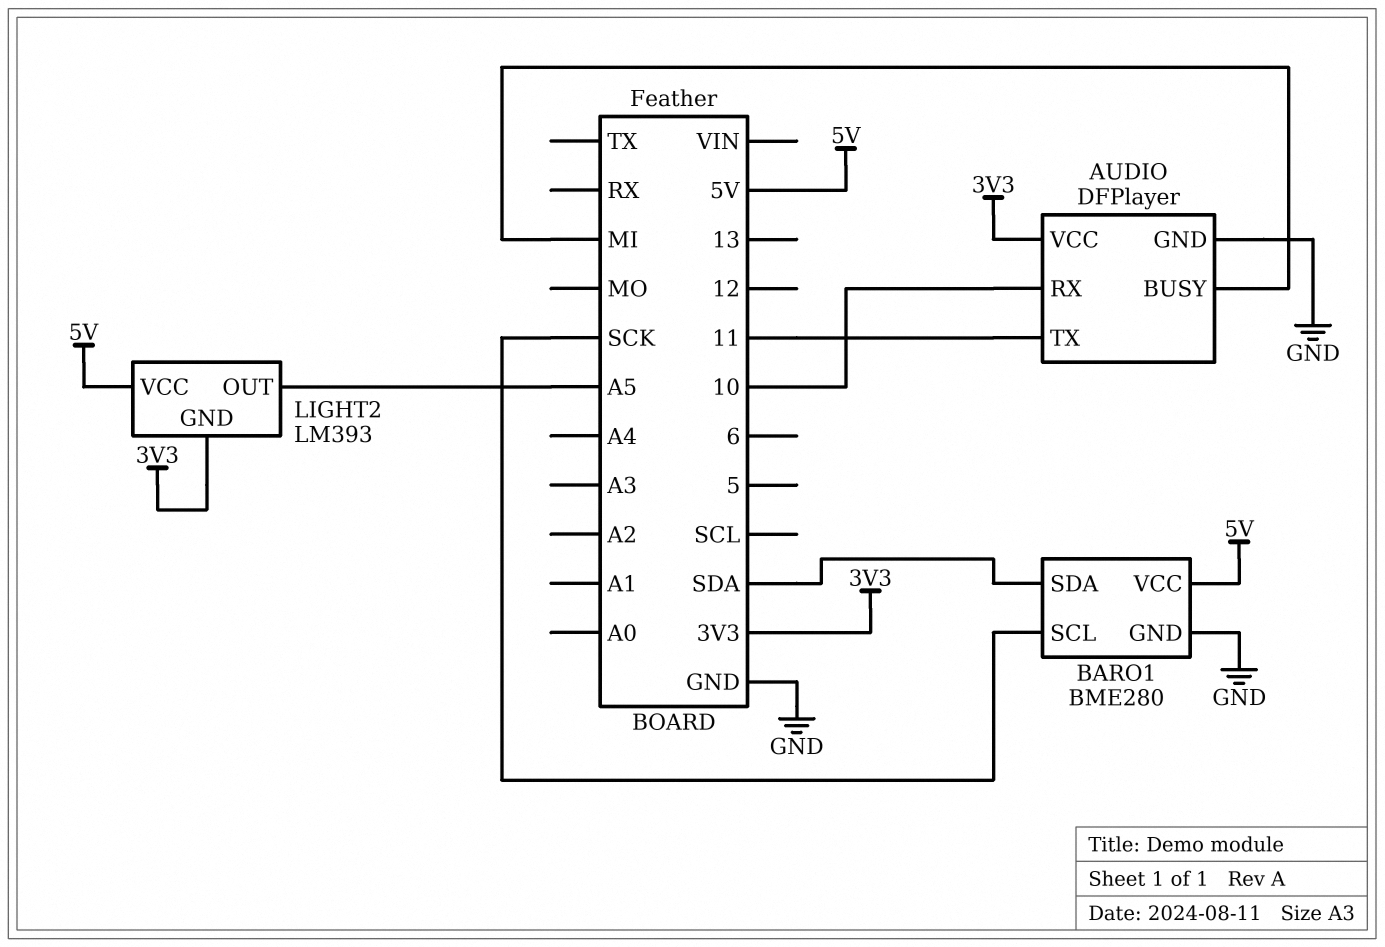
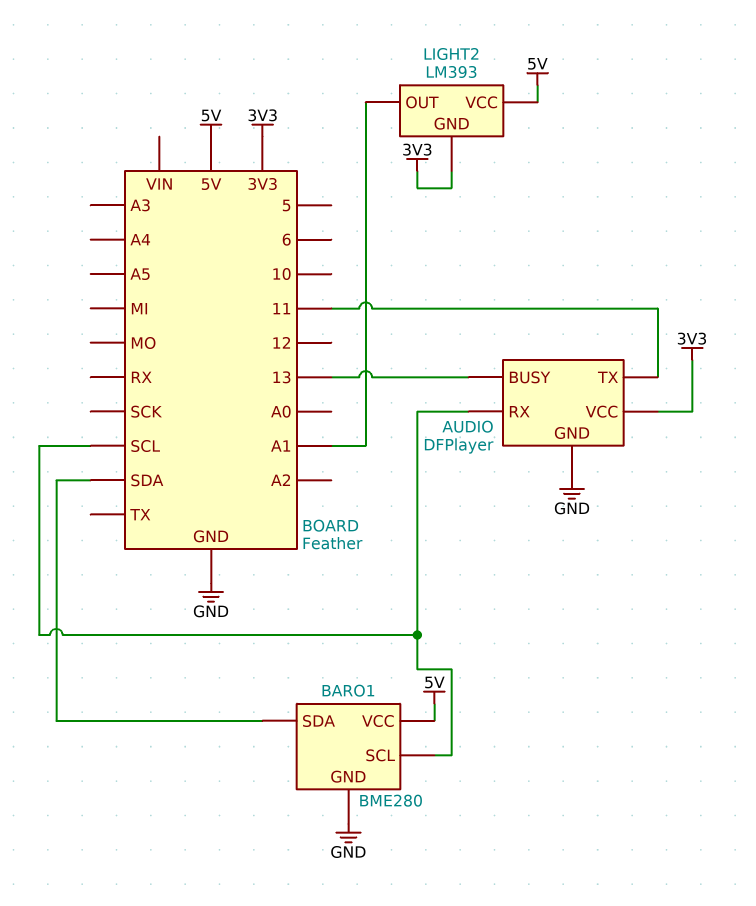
AUDIO pin BUSY: MI -> 13
AUDIO pin RX: 10 -> SCL
BARO1 pin SCL: SCK -> SCL
LIGHT2 pin OUT: A5 -> A1

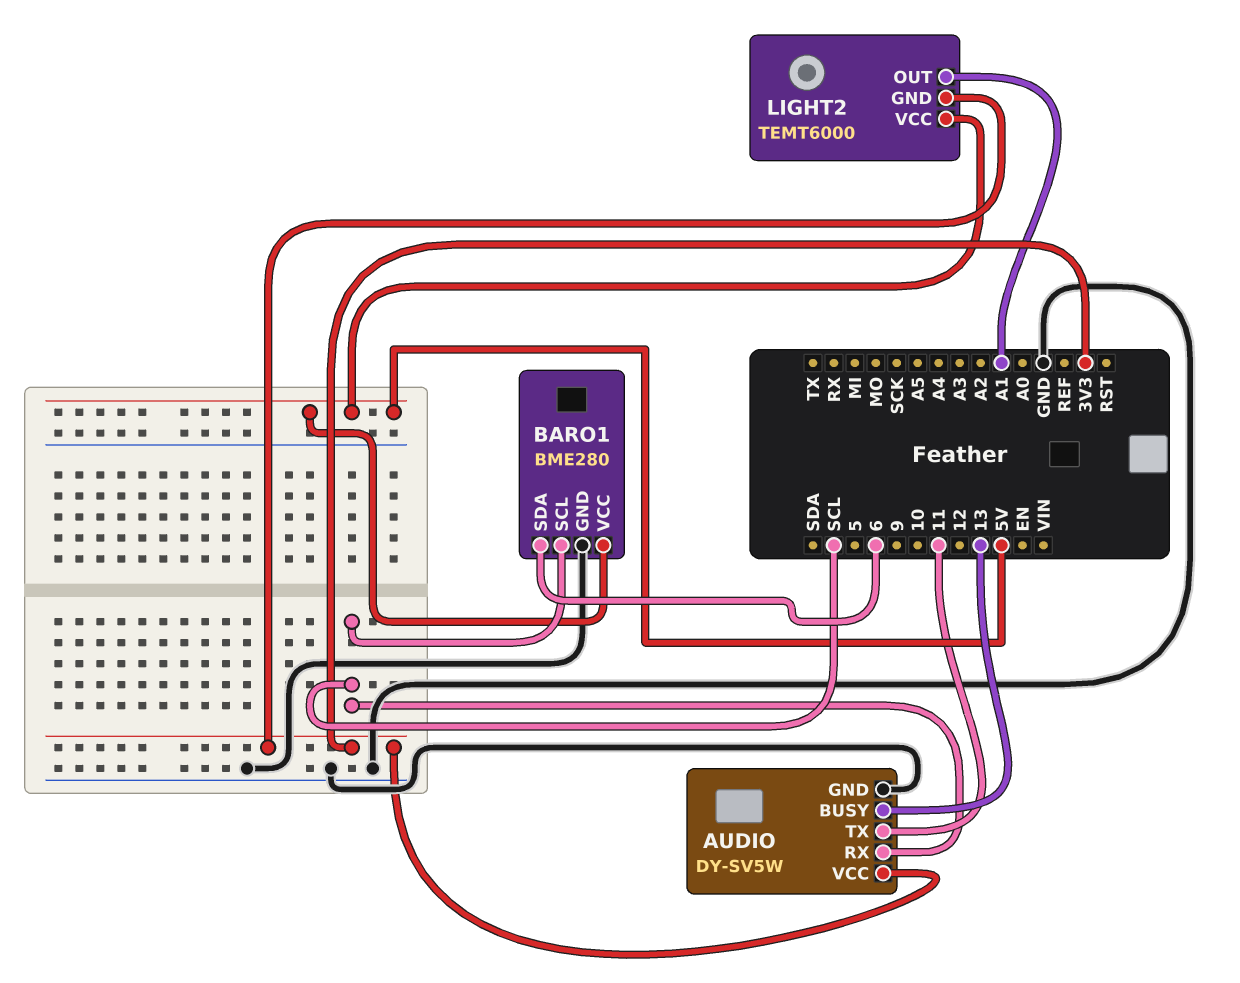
AUDIO: DFPlayer -> DY-SV5W
BARO1 pin SDA: SDA -> 6
LIGHT2: LM393 -> TEMT6000

